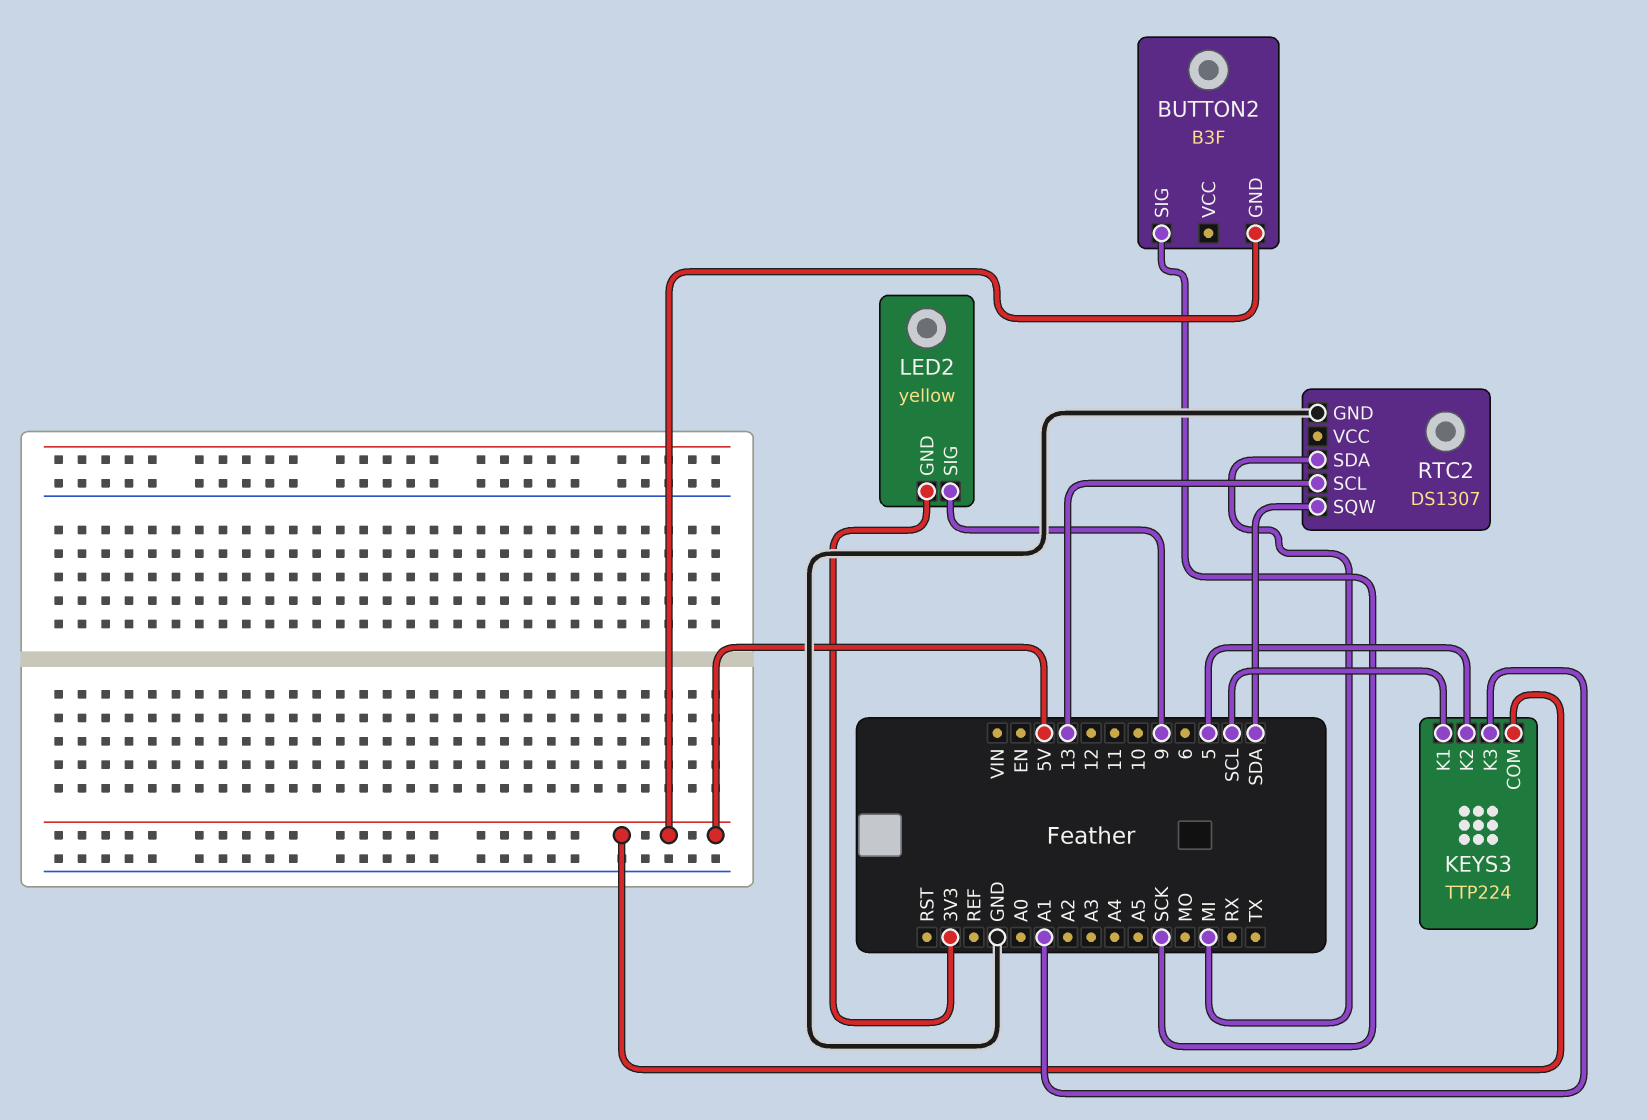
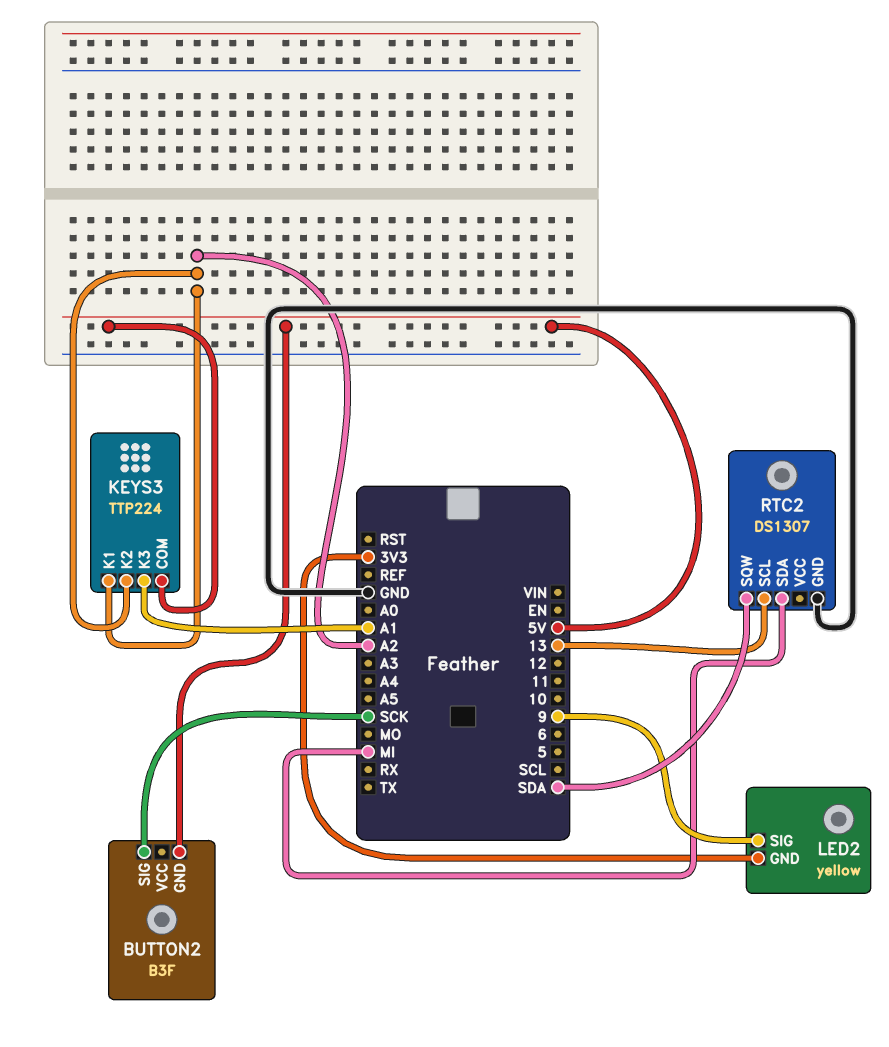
KEYS3 pin K1: SCL -> A2
KEYS3 pin K2: 5 -> A2

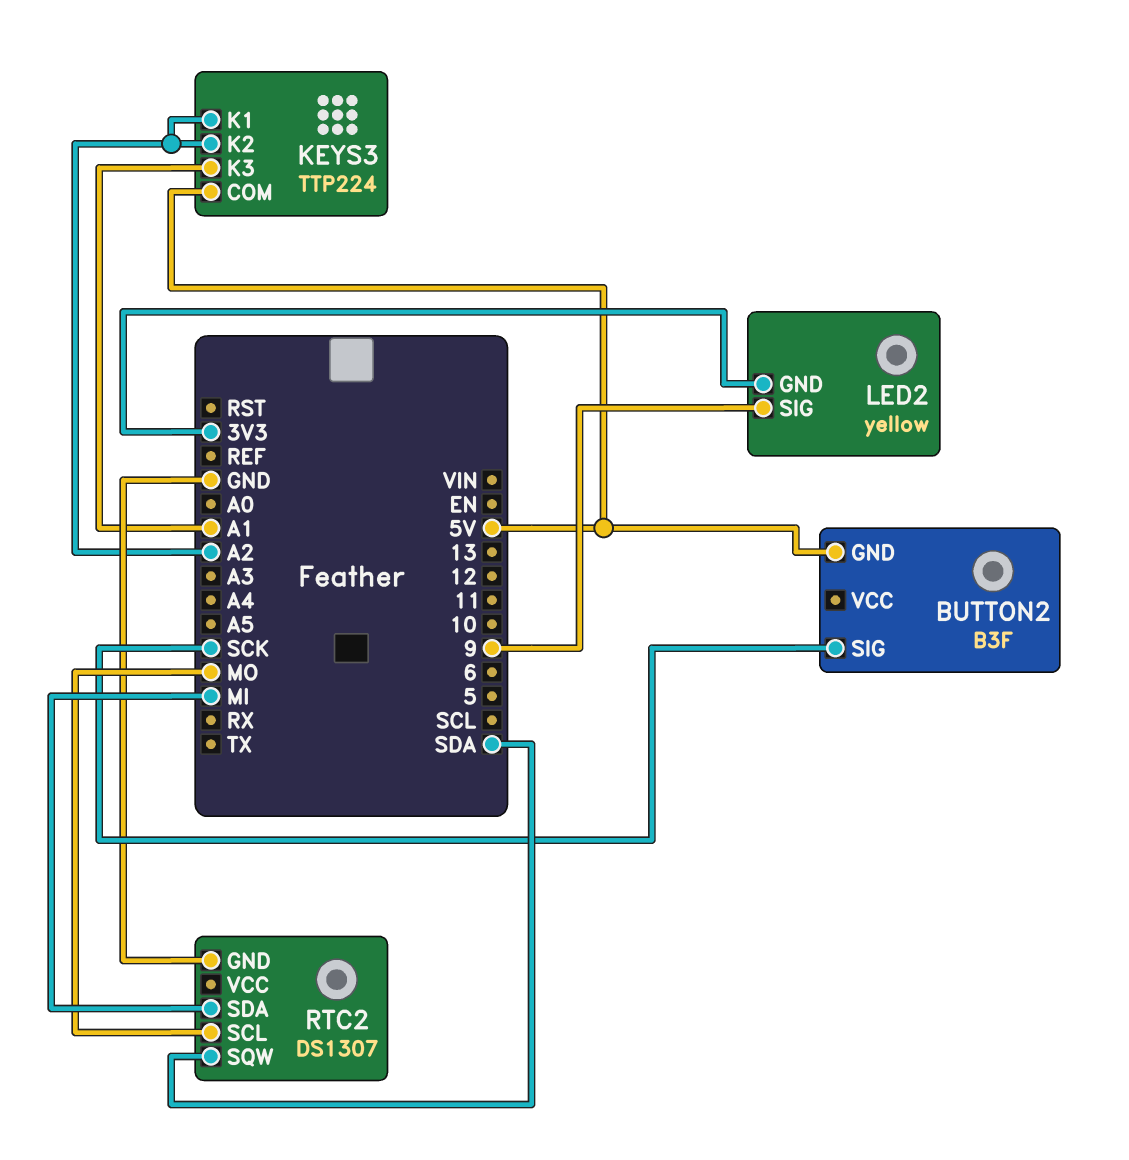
RTC2 pin SCL: 13 -> MO

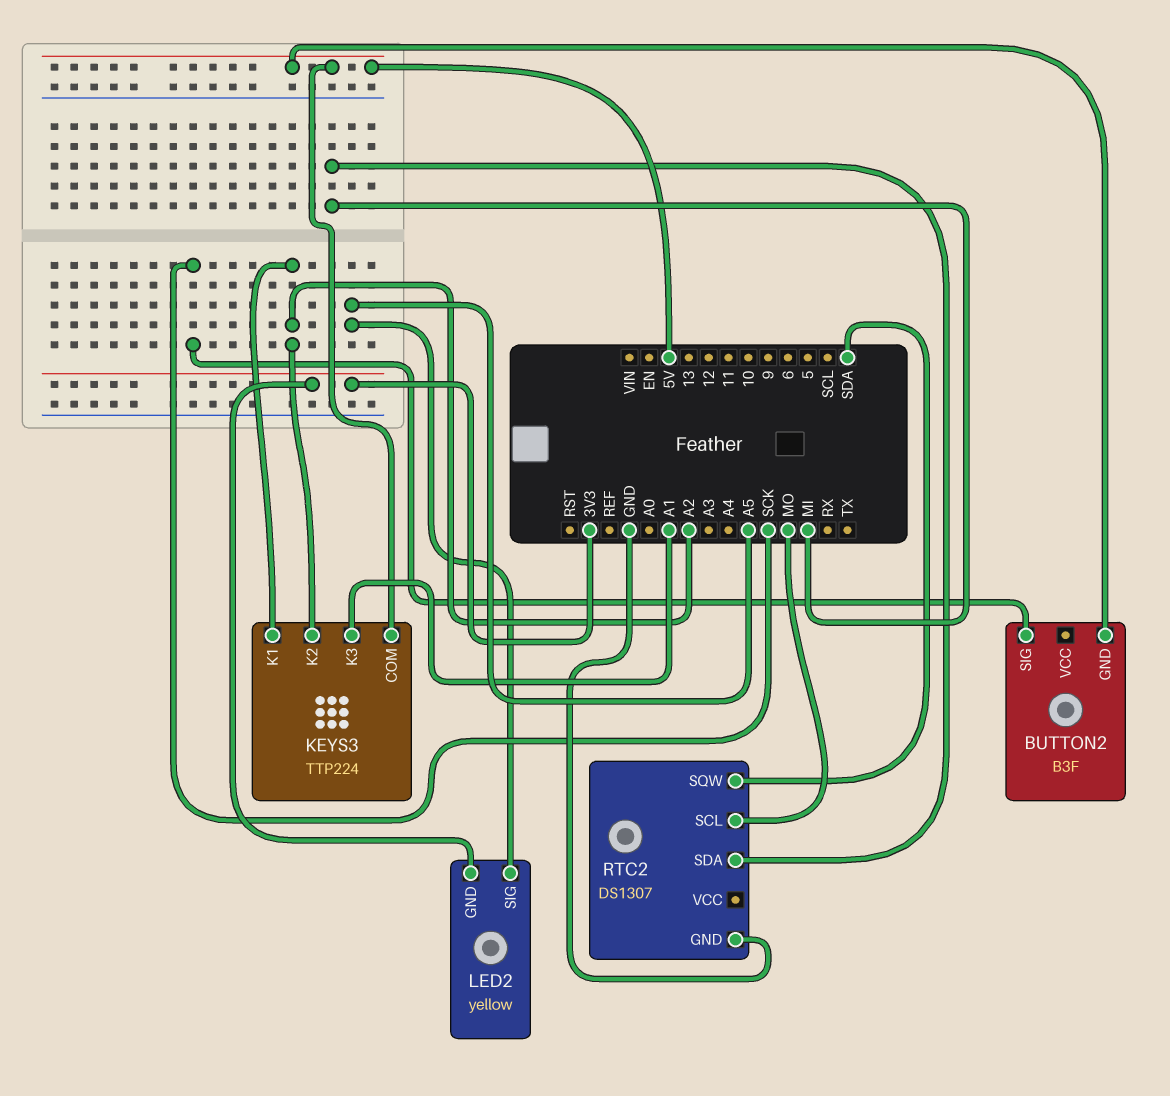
LED2 pin SIG: 9 -> A5

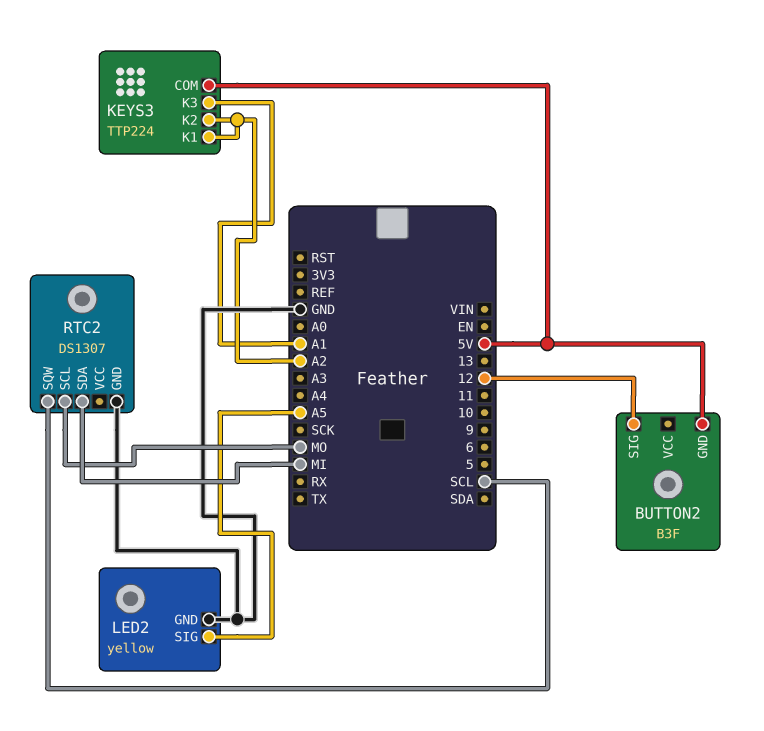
BUTTON2 pin SIG: SCK -> 12
LED2 pin GND: 3V3 -> GND
RTC2 pin SQW: SDA -> SCL

